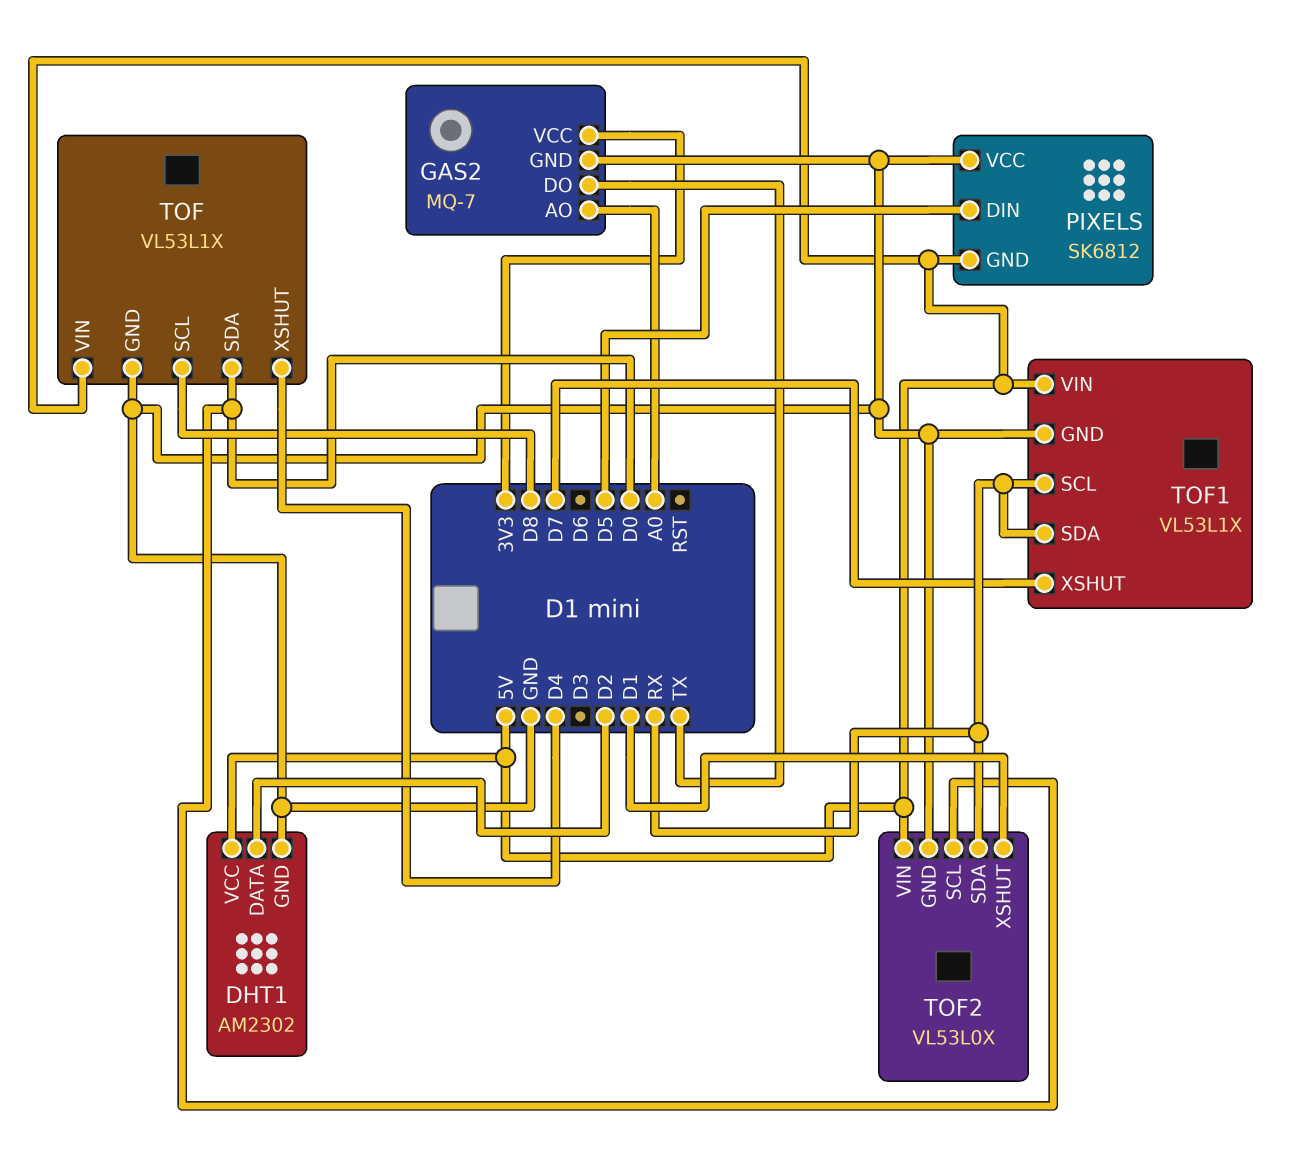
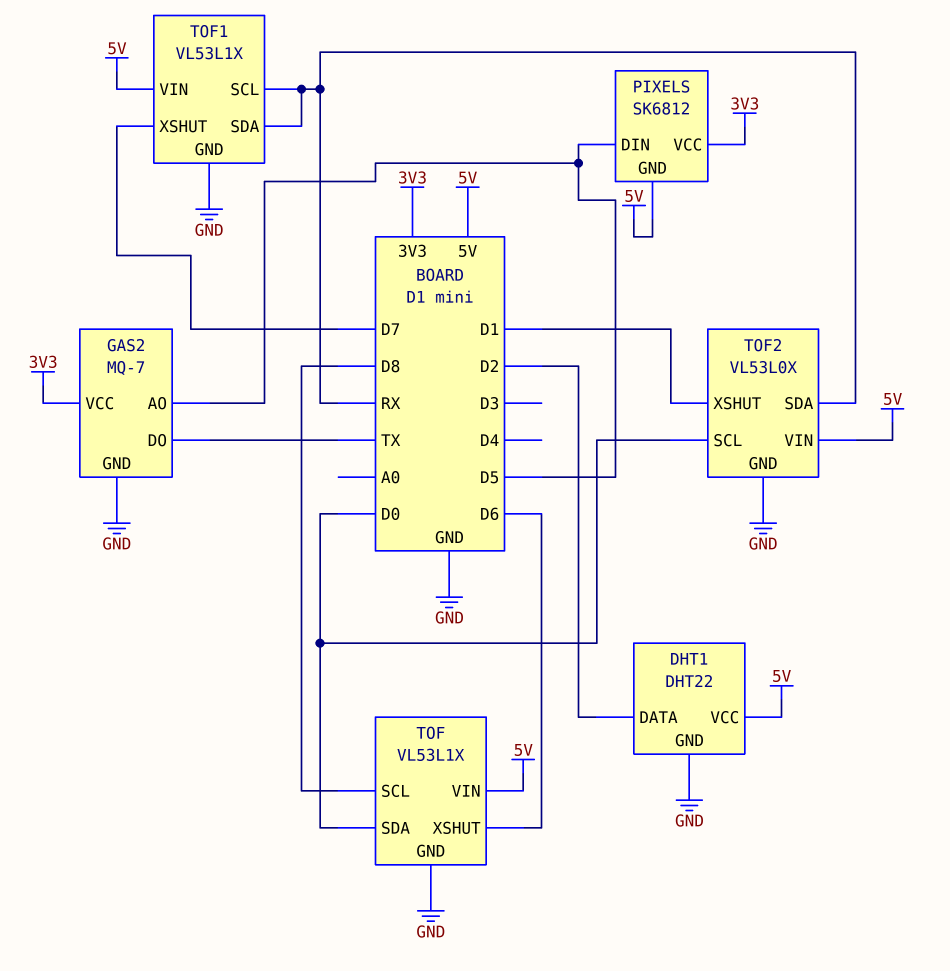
DHT1: AM2302 -> DHT22
GAS2 pin AO: A0 -> D5
PIXELS pin VCC: GND -> 3V3
TOF pin XSHUT: D4 -> D6

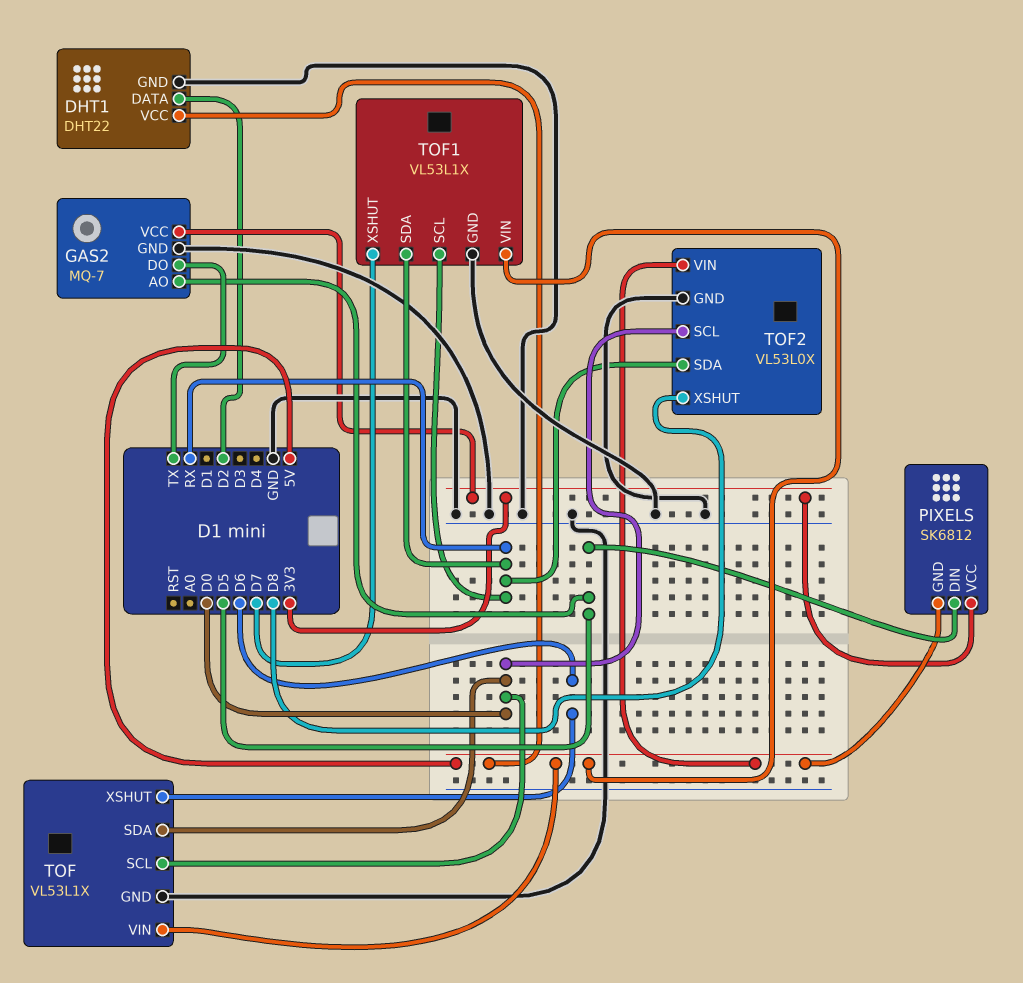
TOF pin SCL: D8 -> D0
TOF2 pin XSHUT: D1 -> D8

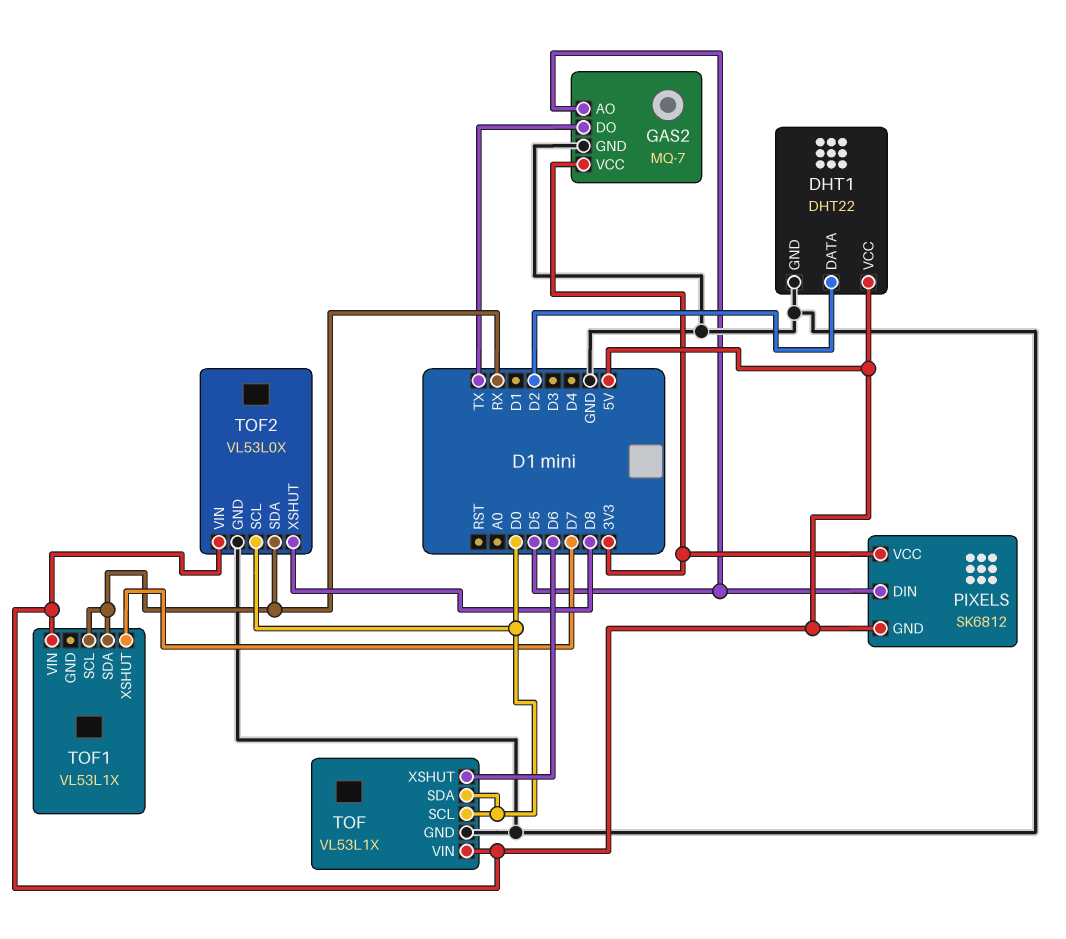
TOF1 pin GND: GND -> none

